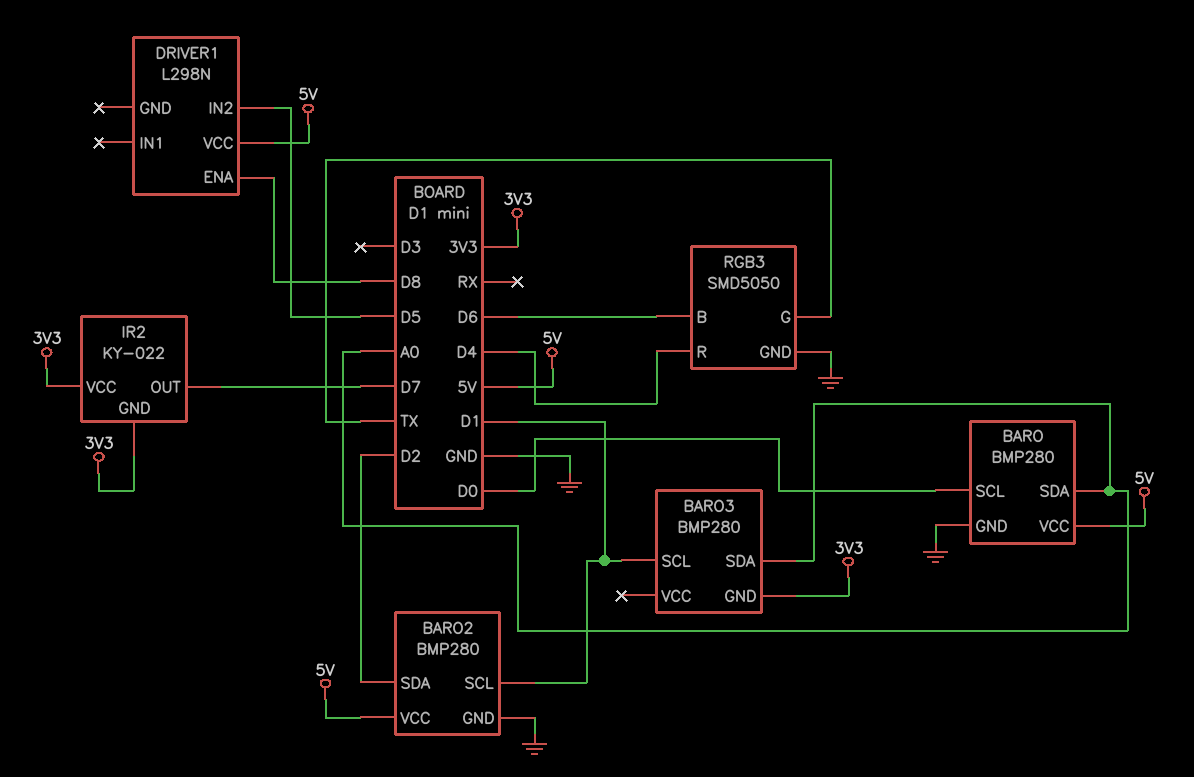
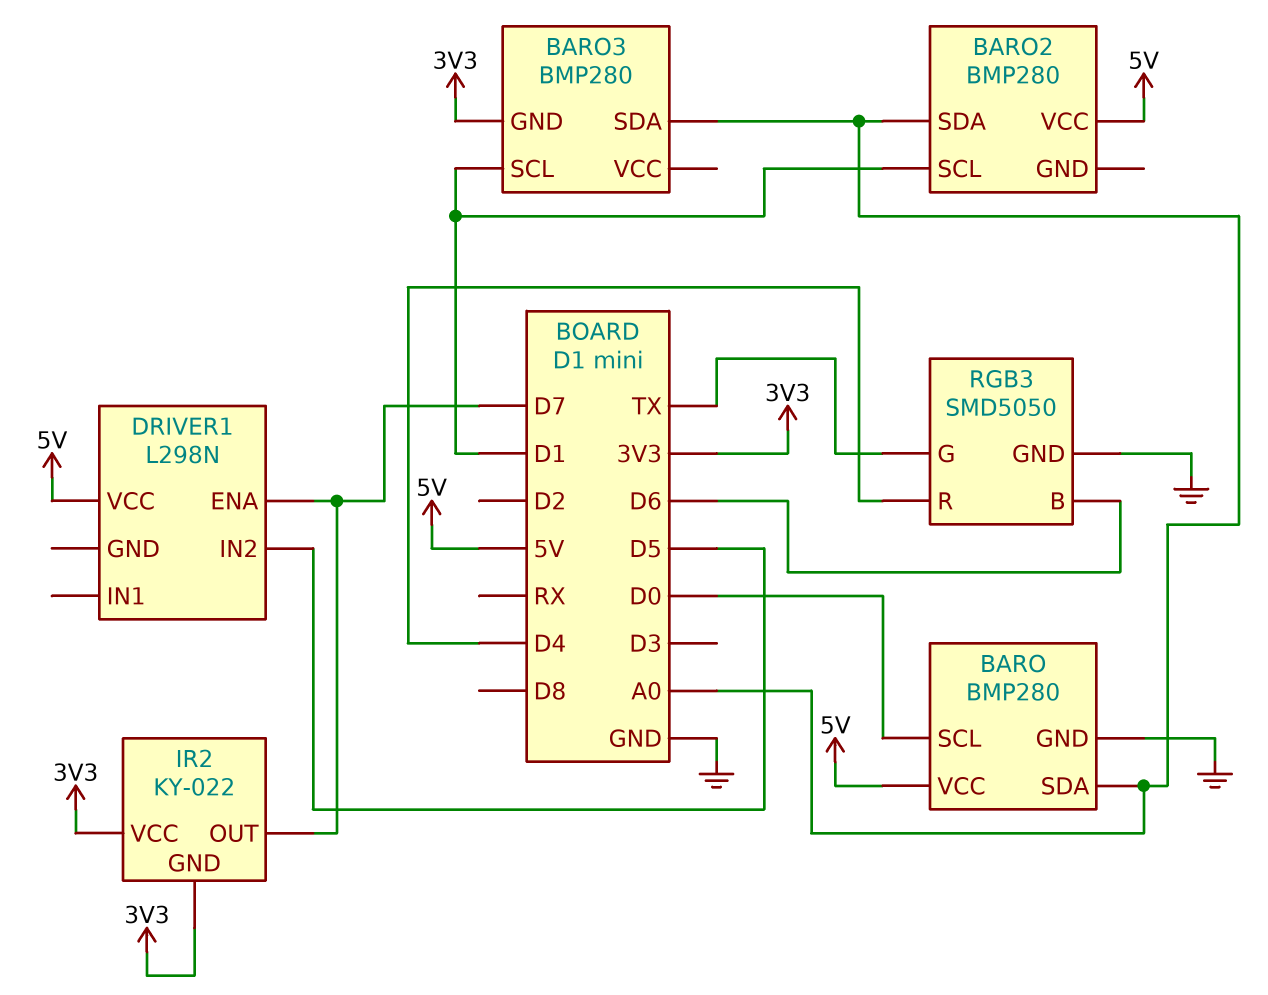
BARO2 pin GND: GND -> none
BARO2 pin SDA: D2 -> A0
DRIVER1 pin ENA: D8 -> D7

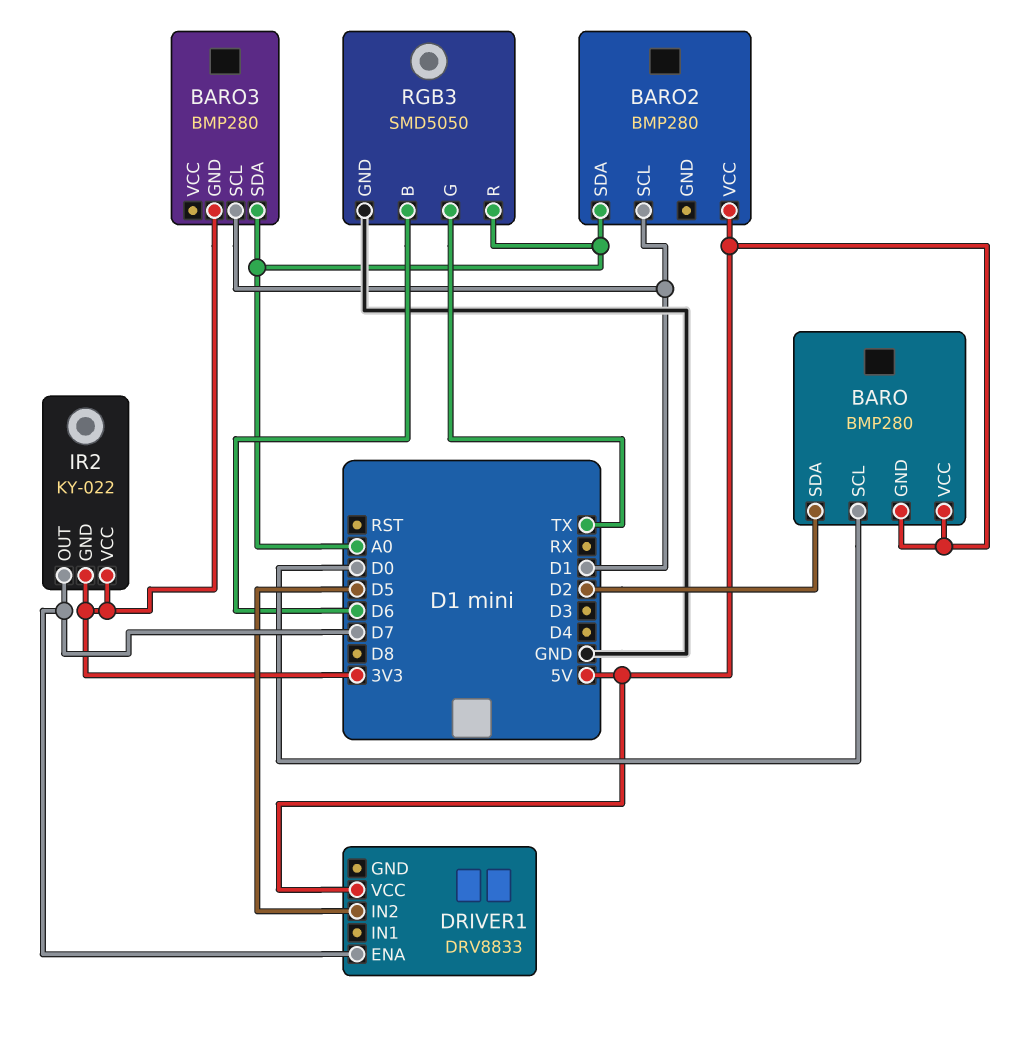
BARO pin GND: GND -> 5V
BARO pin SDA: A0 -> D2
DRIVER1: L298N -> DRV8833
RGB3 pin R: D4 -> A0

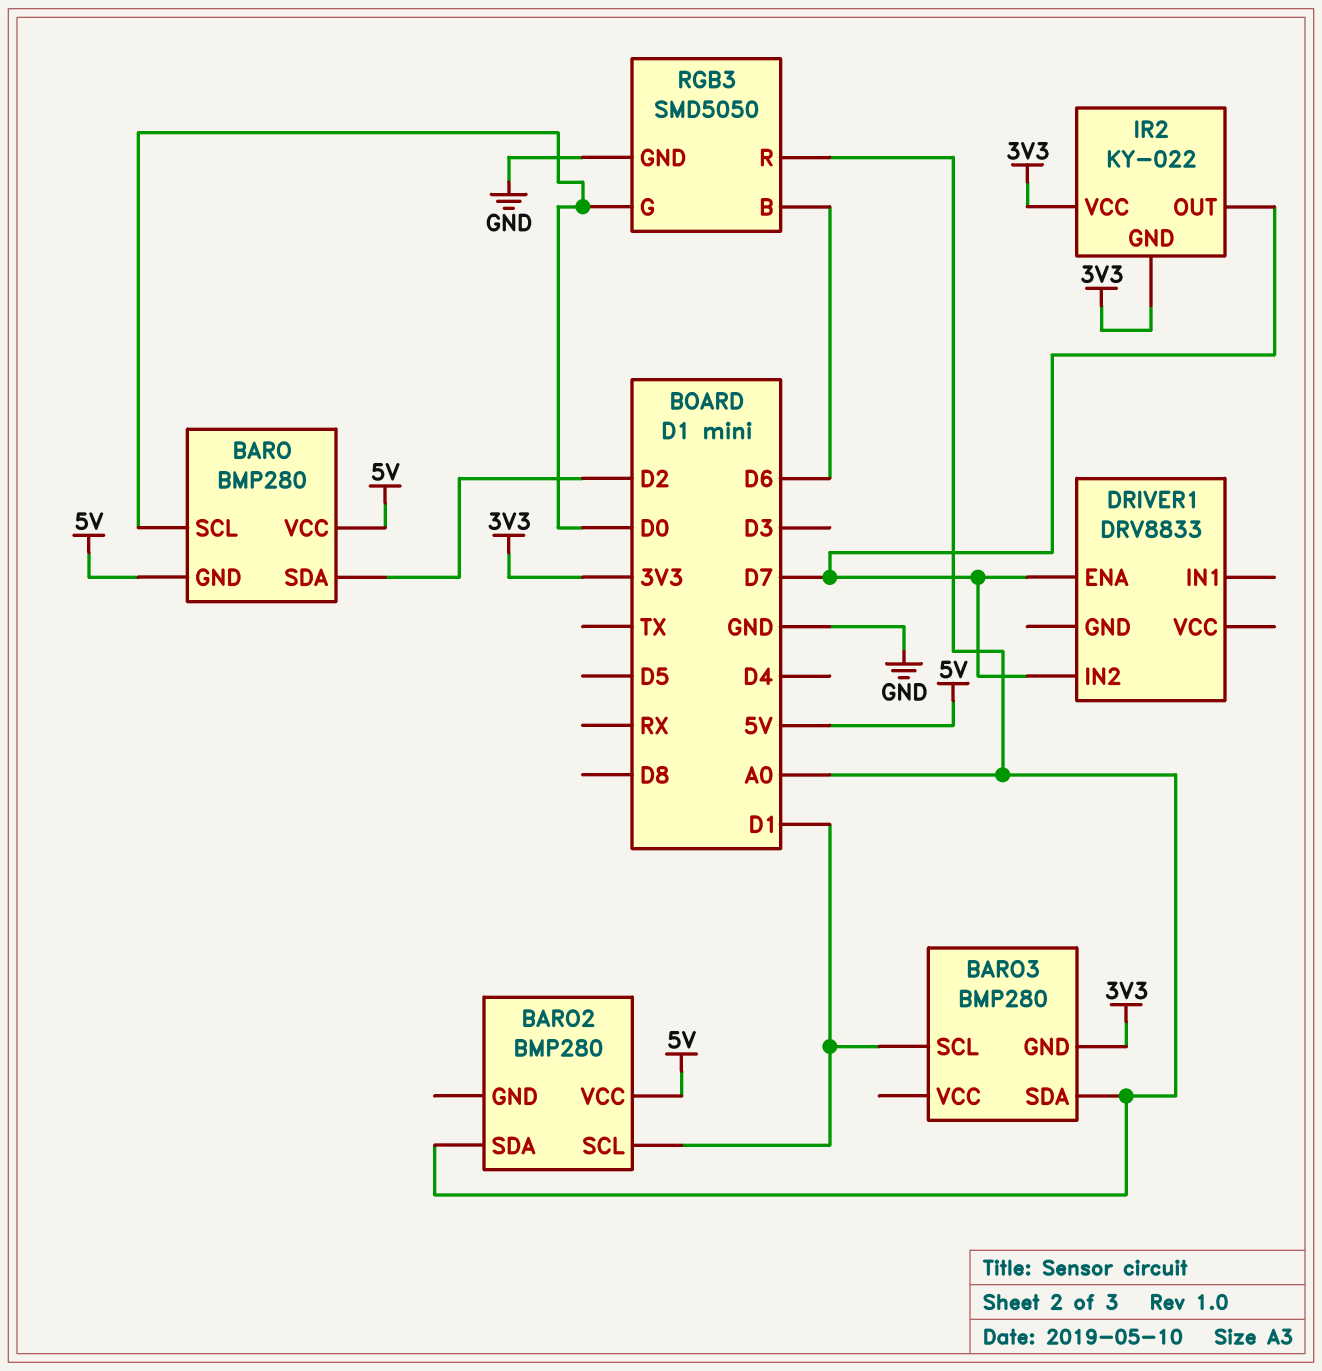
DRIVER1 pin IN2: D5 -> D7
DRIVER1 pin VCC: 5V -> none
RGB3 pin G: TX -> D0

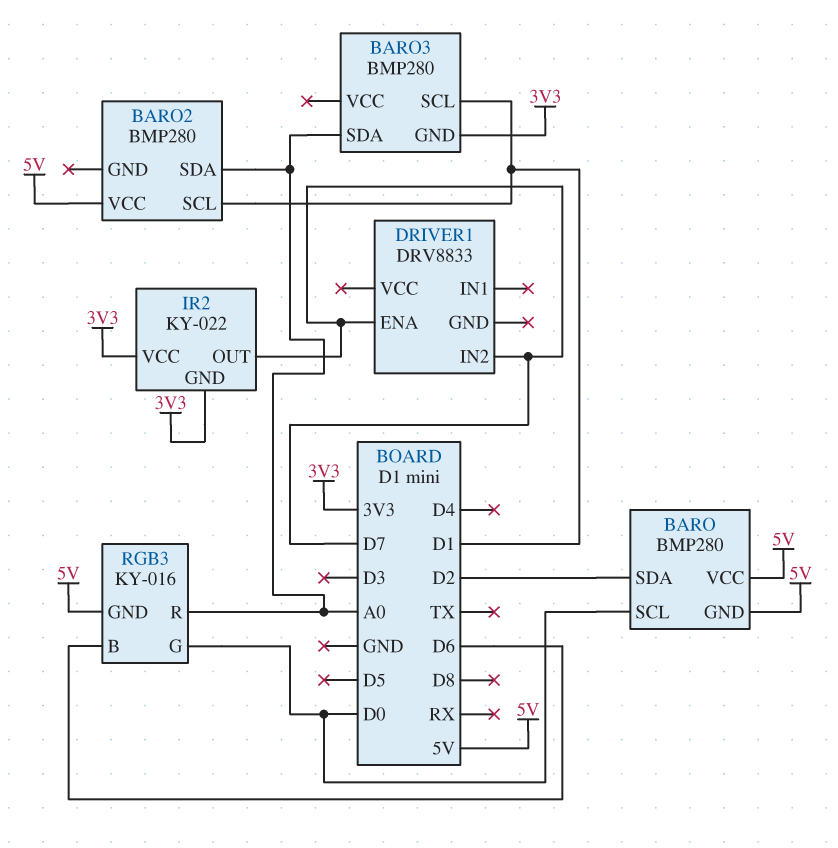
RGB3: SMD5050 -> KY-016
RGB3 pin GND: GND -> 5V

